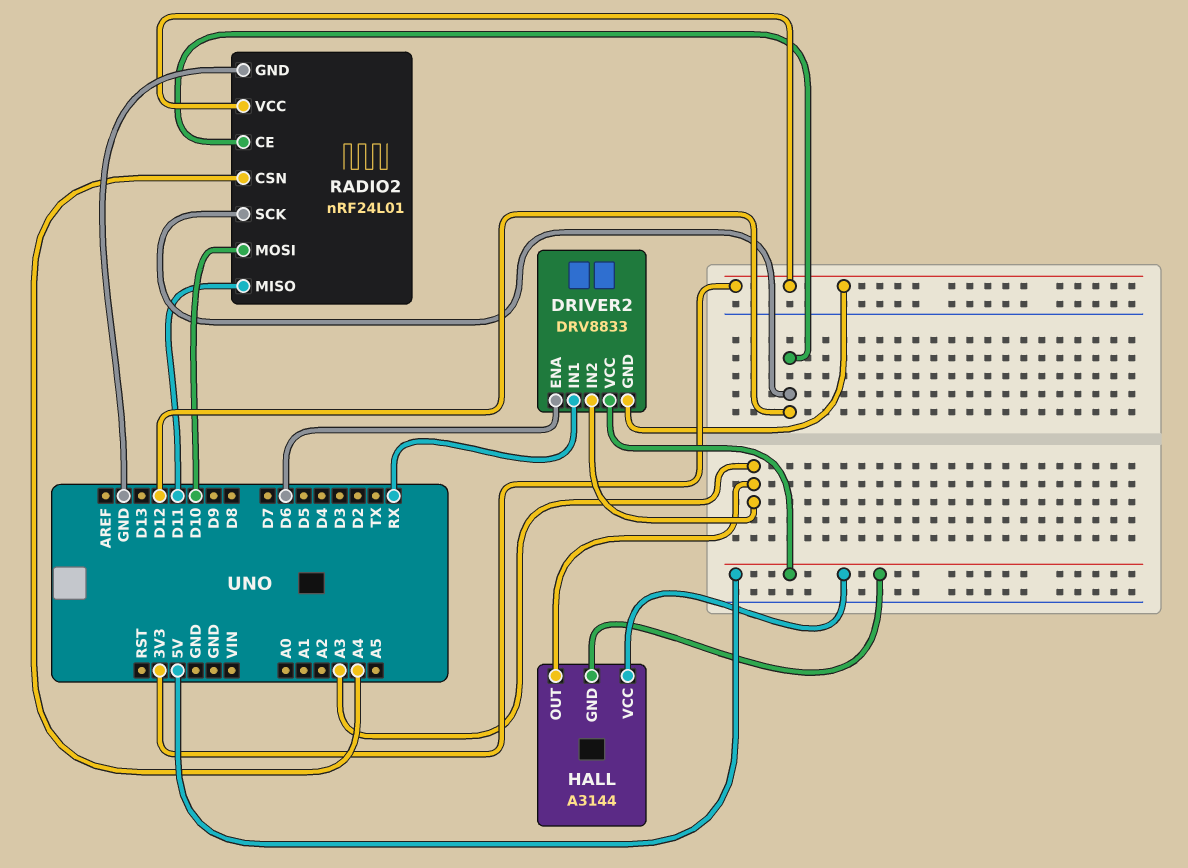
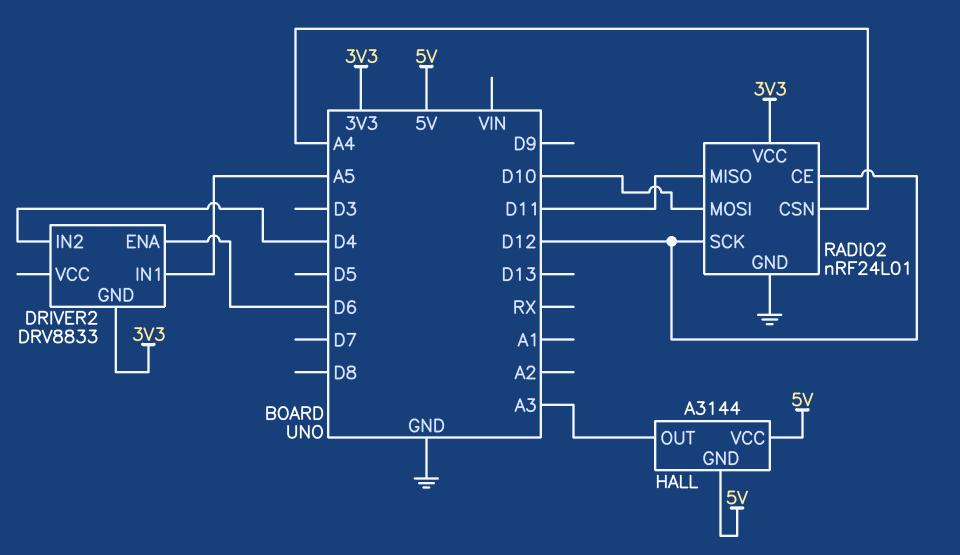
DRIVER2 pin IN1: RX -> A5
DRIVER2 pin IN2: A3 -> D4
DRIVER2 pin VCC: 5V -> none

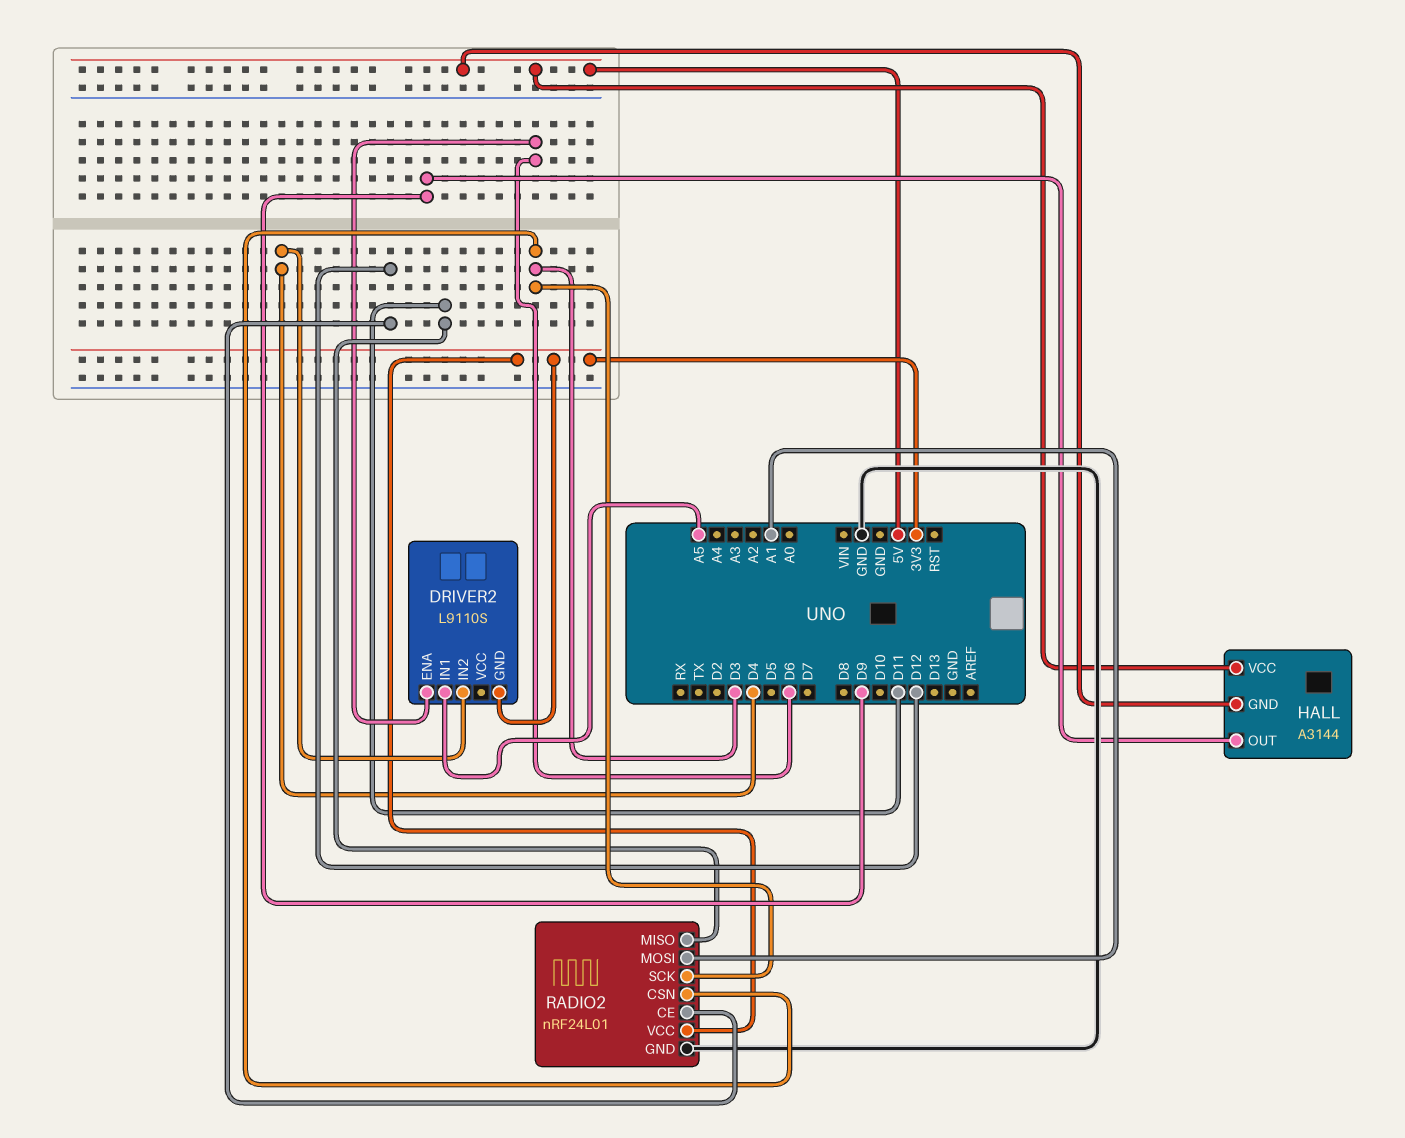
DRIVER2: DRV8833 -> L9110S
HALL pin OUT: A3 -> D9
RADIO2 pin CSN: A4 -> D3
RADIO2 pin MOSI: D10 -> A1
RADIO2 pin SCK: D12 -> D3

